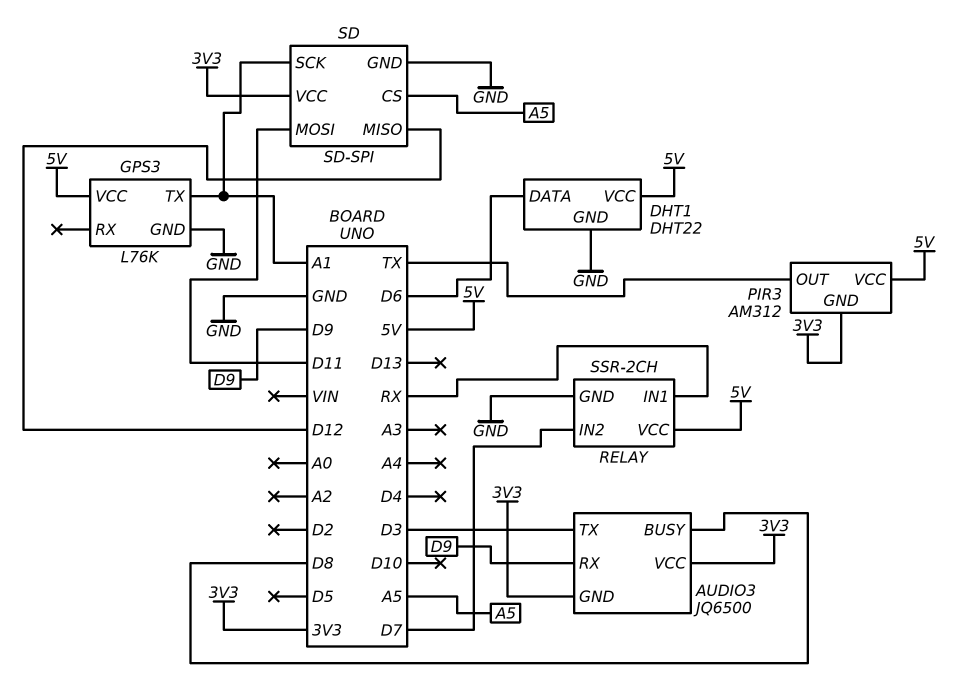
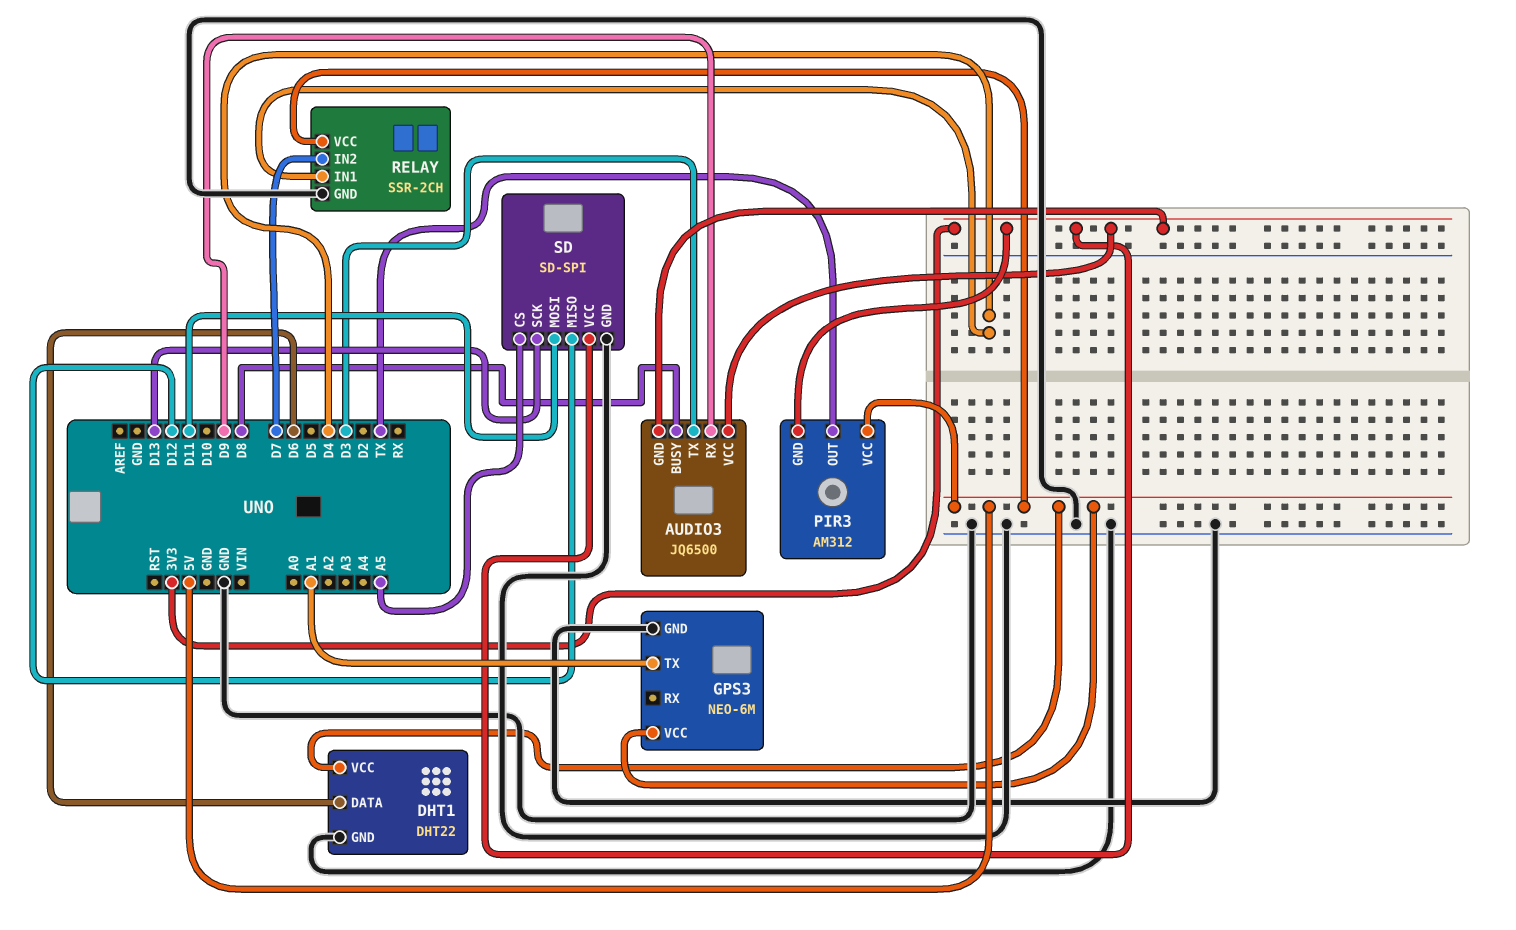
GPS3: L76K -> NEO-6M
RELAY pin IN1: RX -> D4
SD pin SCK: A1 -> D13

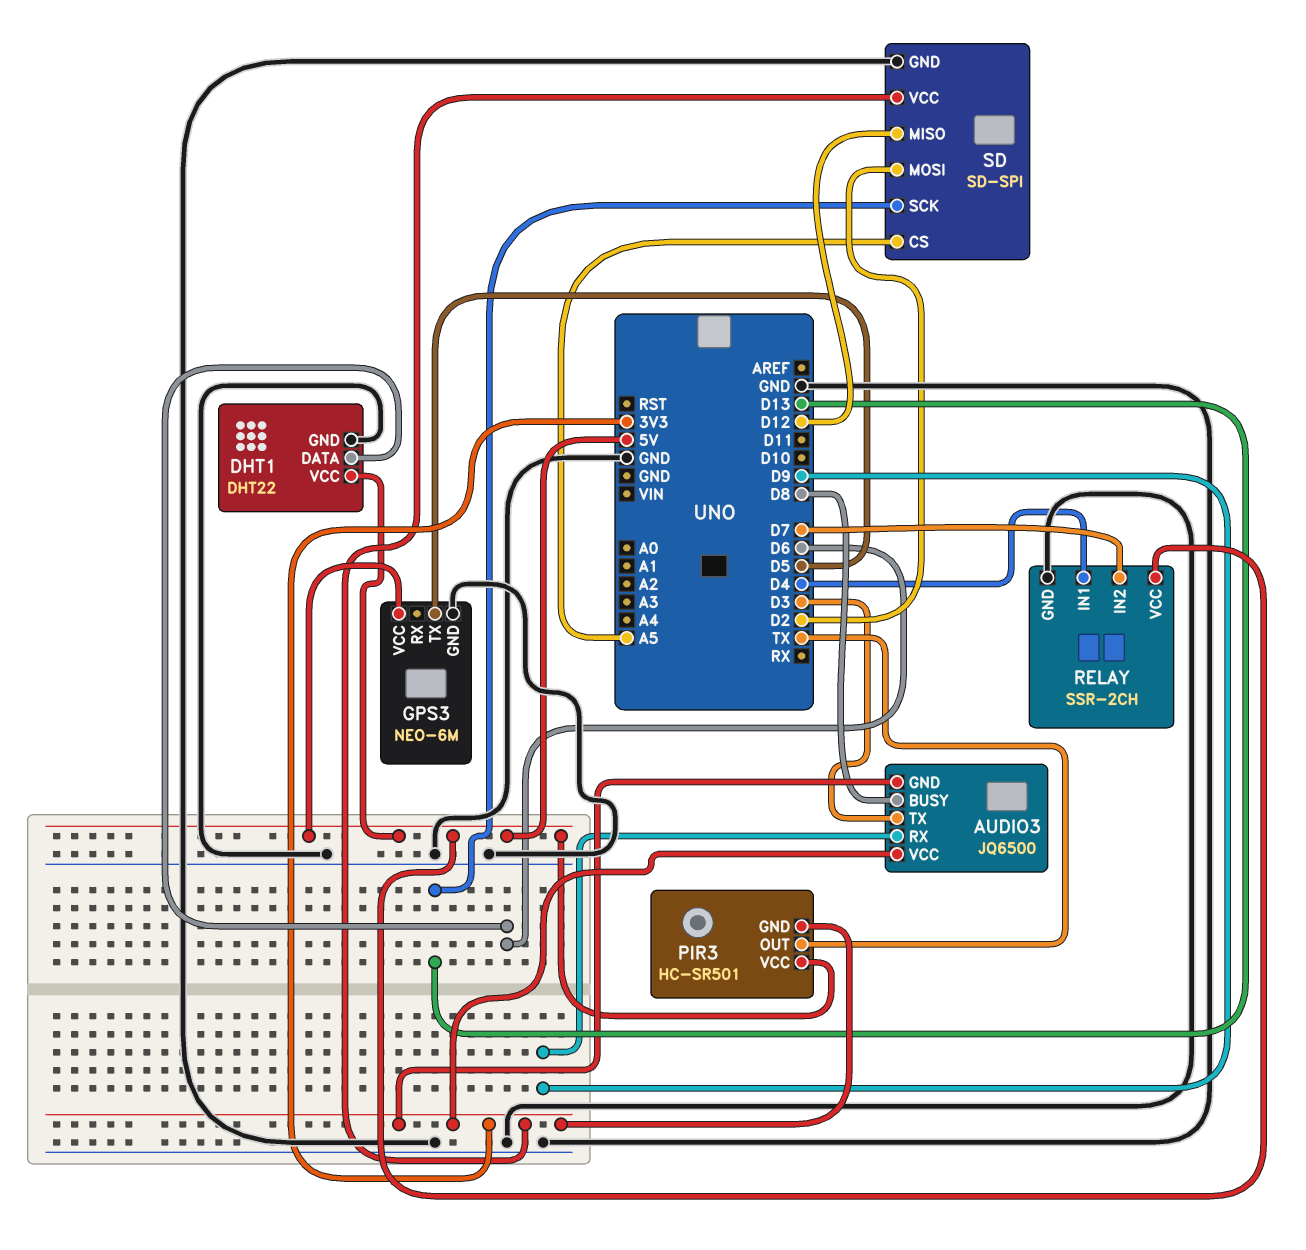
GPS3 pin TX: A1 -> D5
PIR3: AM312 -> HC-SR501
SD pin MOSI: D11 -> D2

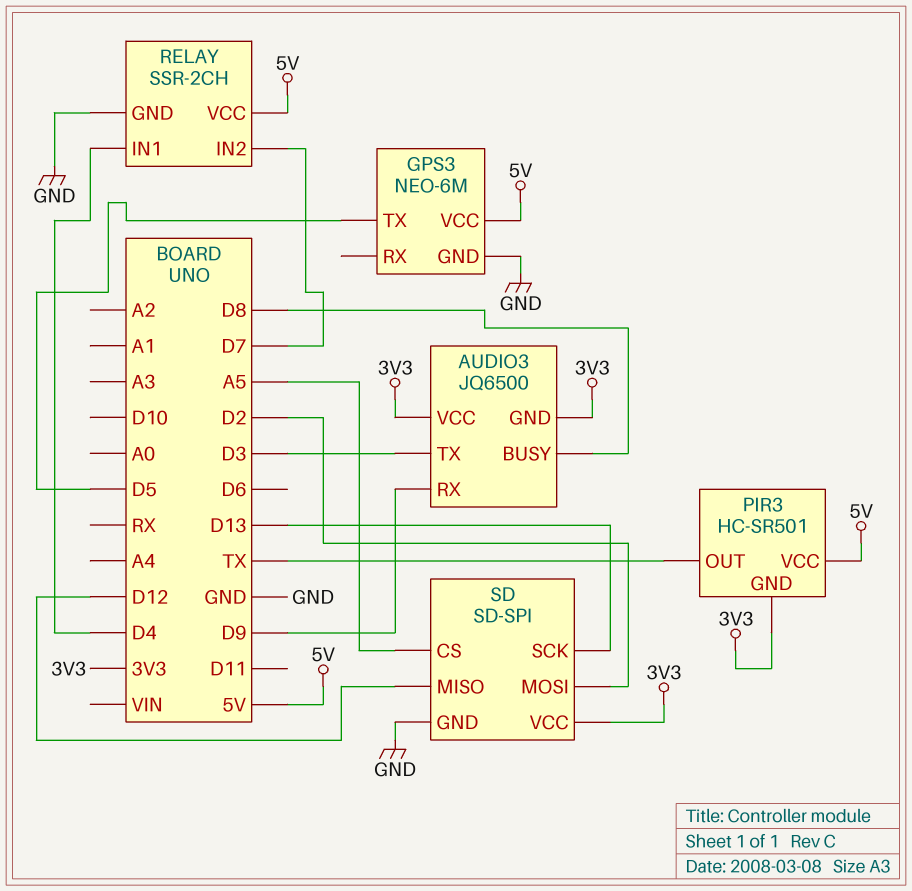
DHT1: DHT22 -> none
DHT1 pin DATA: D6 -> none
DHT1 pin GND: GND -> none
DHT1 pin VCC: 5V -> none

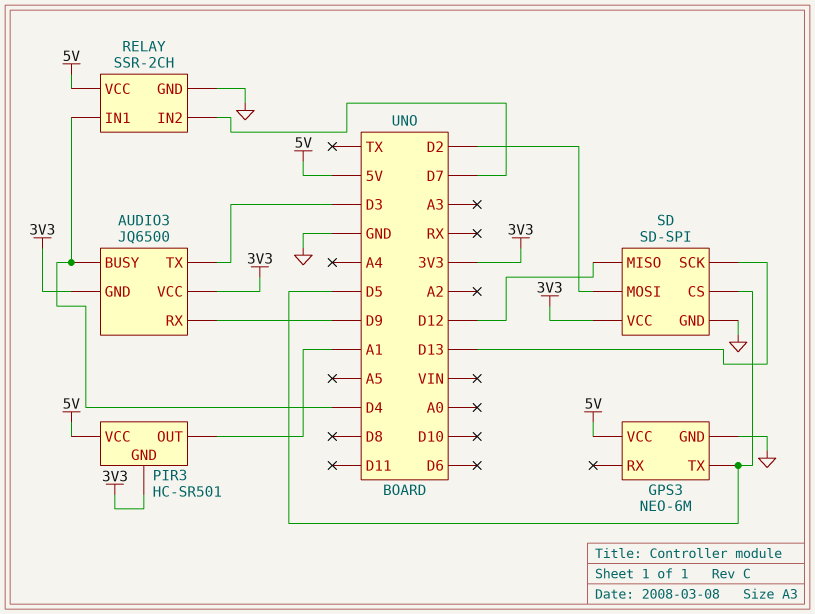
AUDIO3 pin BUSY: D8 -> D4
PIR3 pin OUT: TX -> A1
SD pin CS: A5 -> D5

